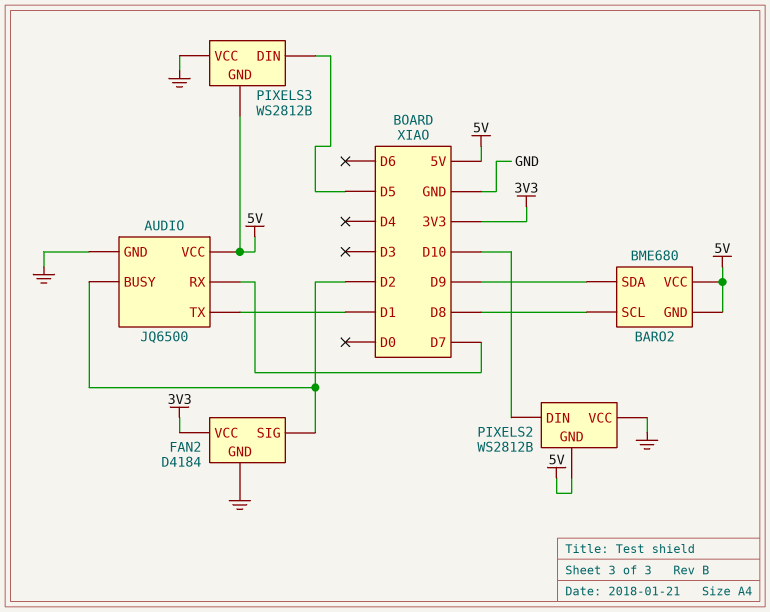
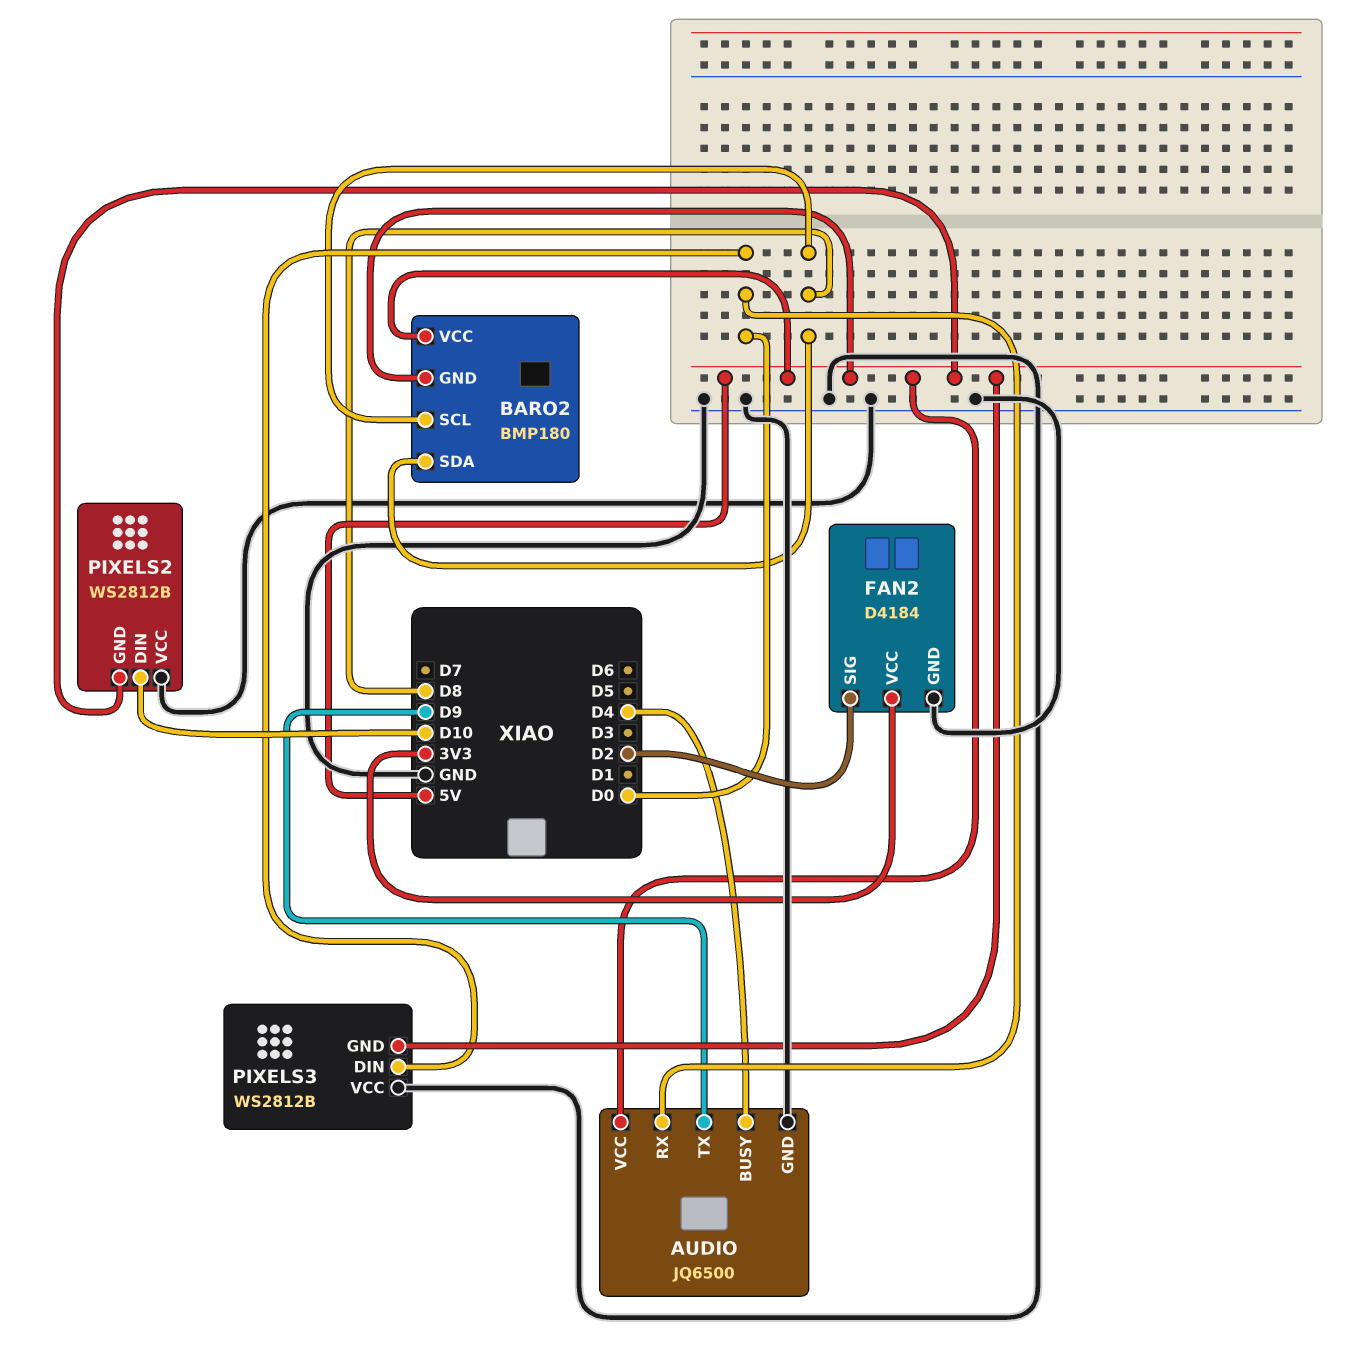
AUDIO pin BUSY: D2 -> D4
AUDIO pin RX: D7 -> D0
AUDIO pin TX: D1 -> D9
BARO2: BME680 -> BMP180
BARO2 pin SDA: D9 -> D8
PIXELS3 pin DIN: D5 -> D0

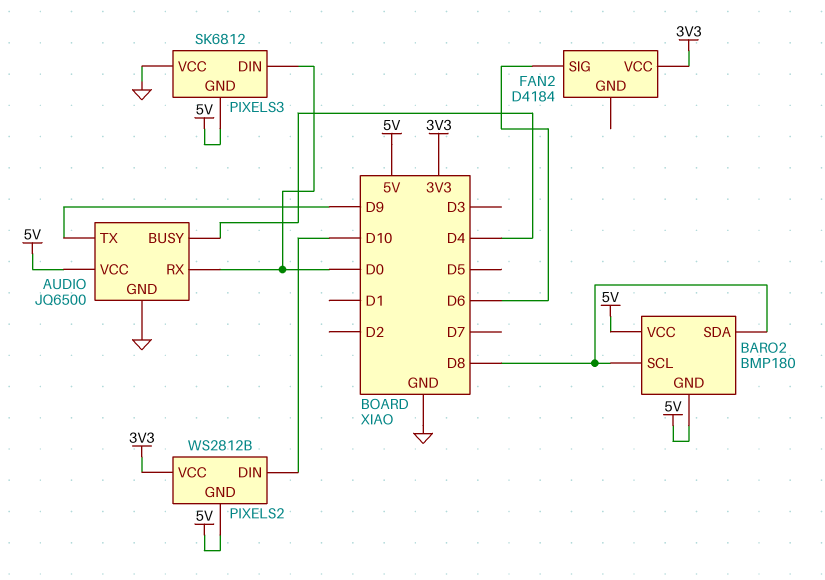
FAN2 pin GND: GND -> none
FAN2 pin SIG: D2 -> D6
PIXELS2 pin VCC: GND -> 3V3
PIXELS3: WS2812B -> SK6812

